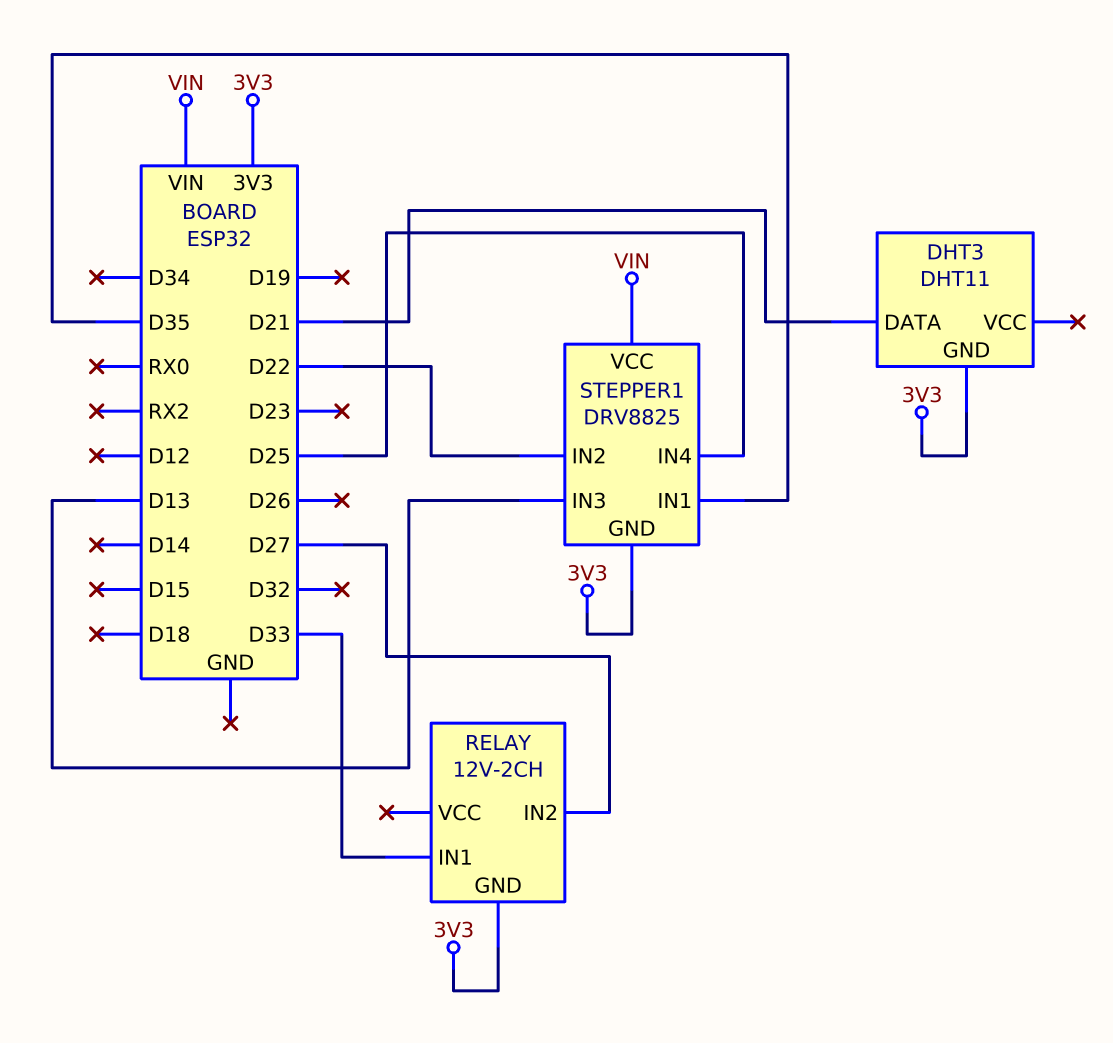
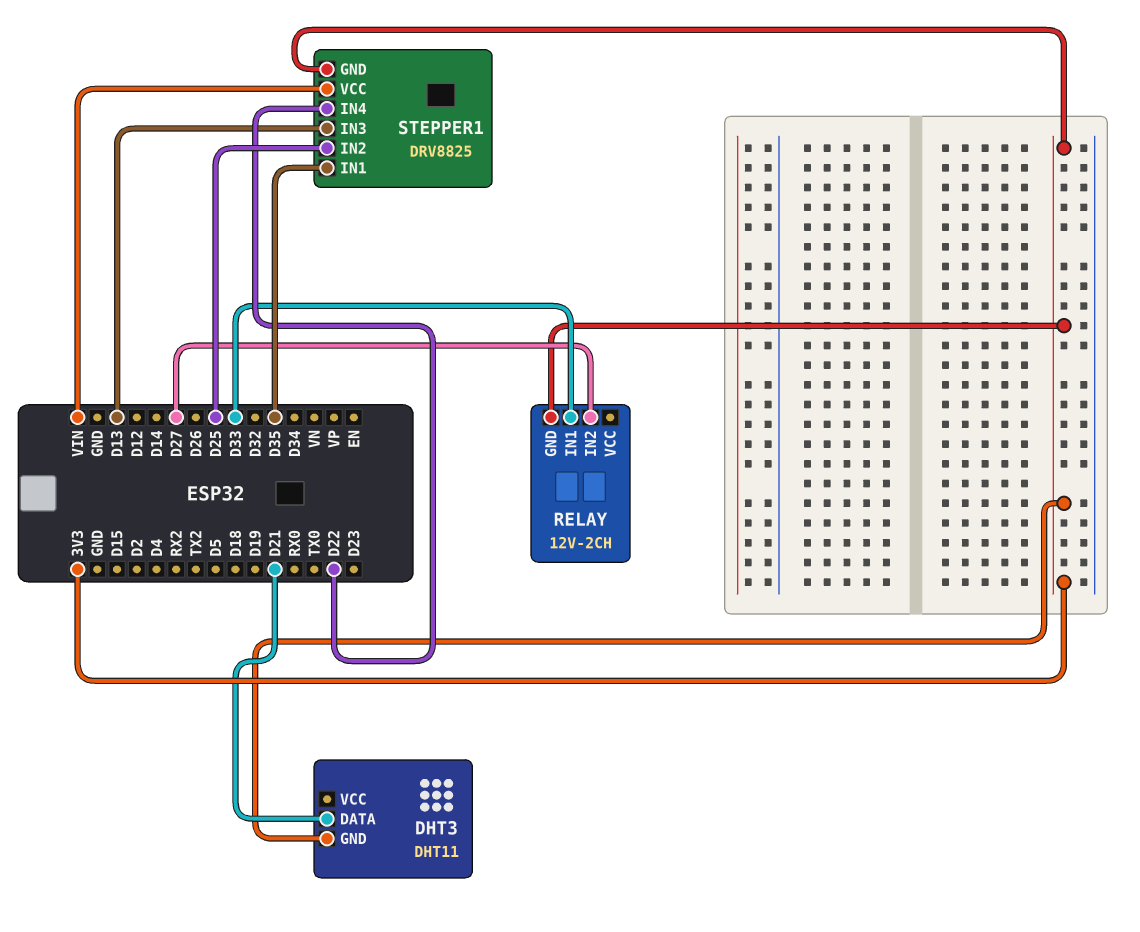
STEPPER1 pin IN2: D22 -> D25
STEPPER1 pin IN4: D25 -> D22

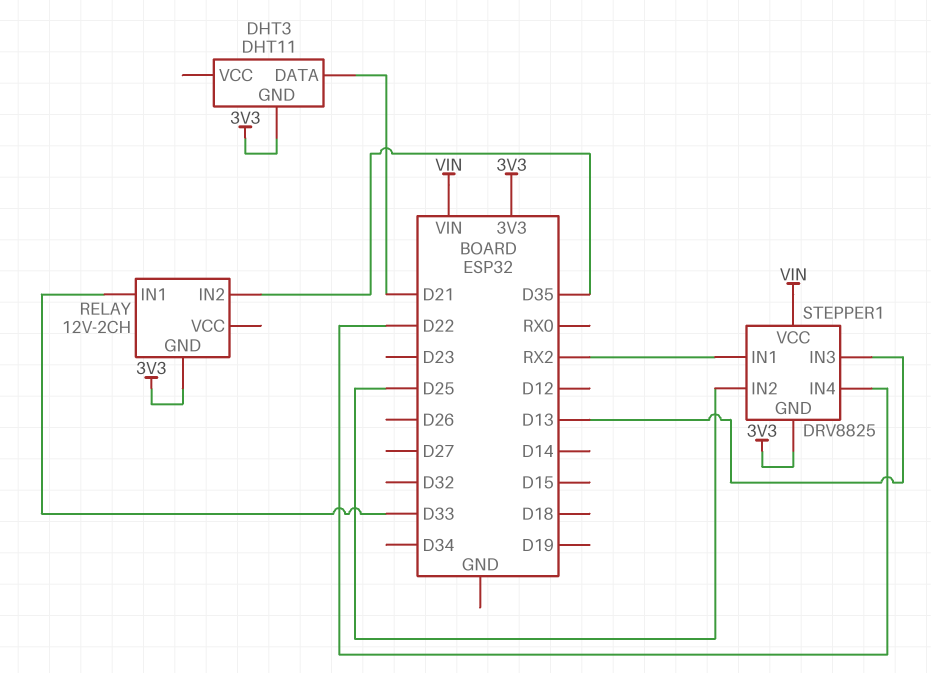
RELAY pin IN2: D27 -> D35
STEPPER1 pin IN1: D35 -> RX2

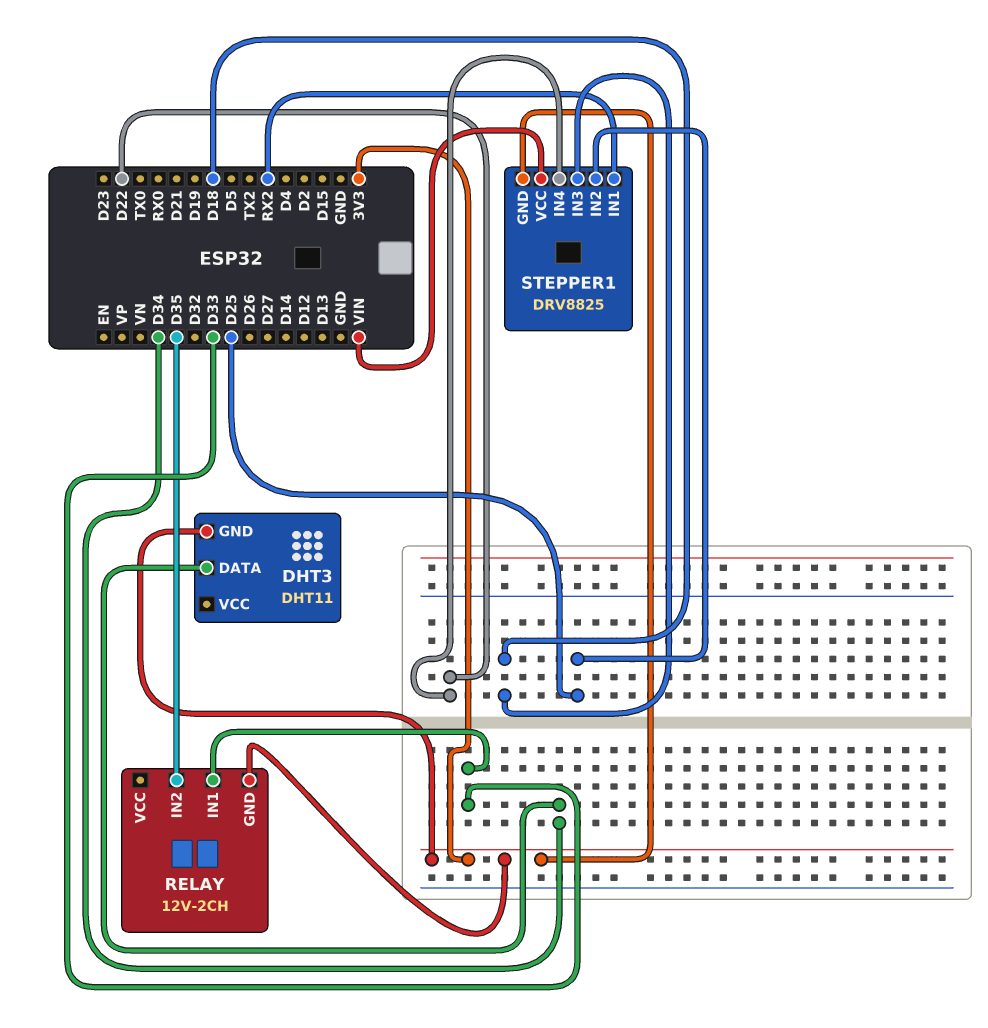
DHT3 pin DATA: D21 -> D34
STEPPER1 pin IN3: D13 -> D18

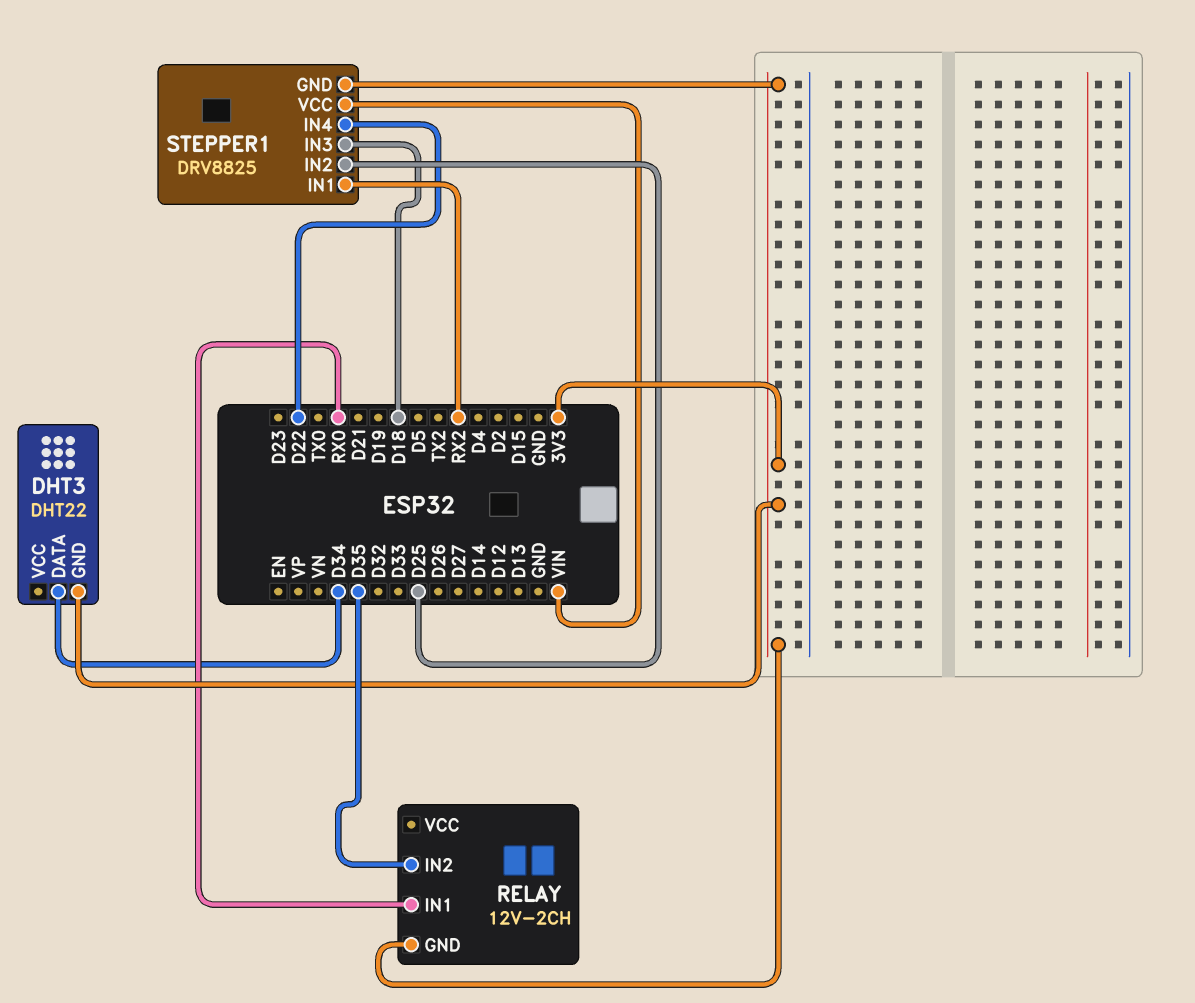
DHT3: DHT11 -> DHT22
RELAY pin IN1: D33 -> RX0

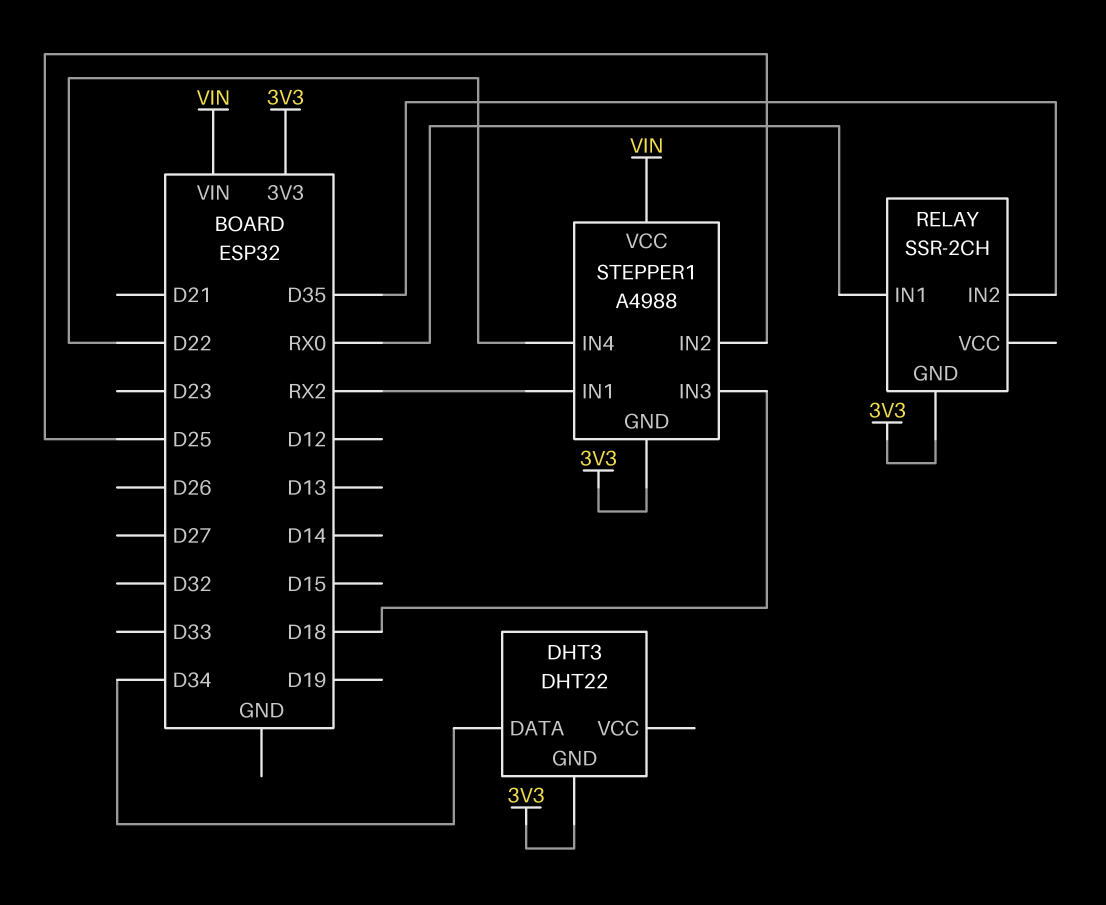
RELAY: 12V-2CH -> SSR-2CH
STEPPER1: DRV8825 -> A4988

